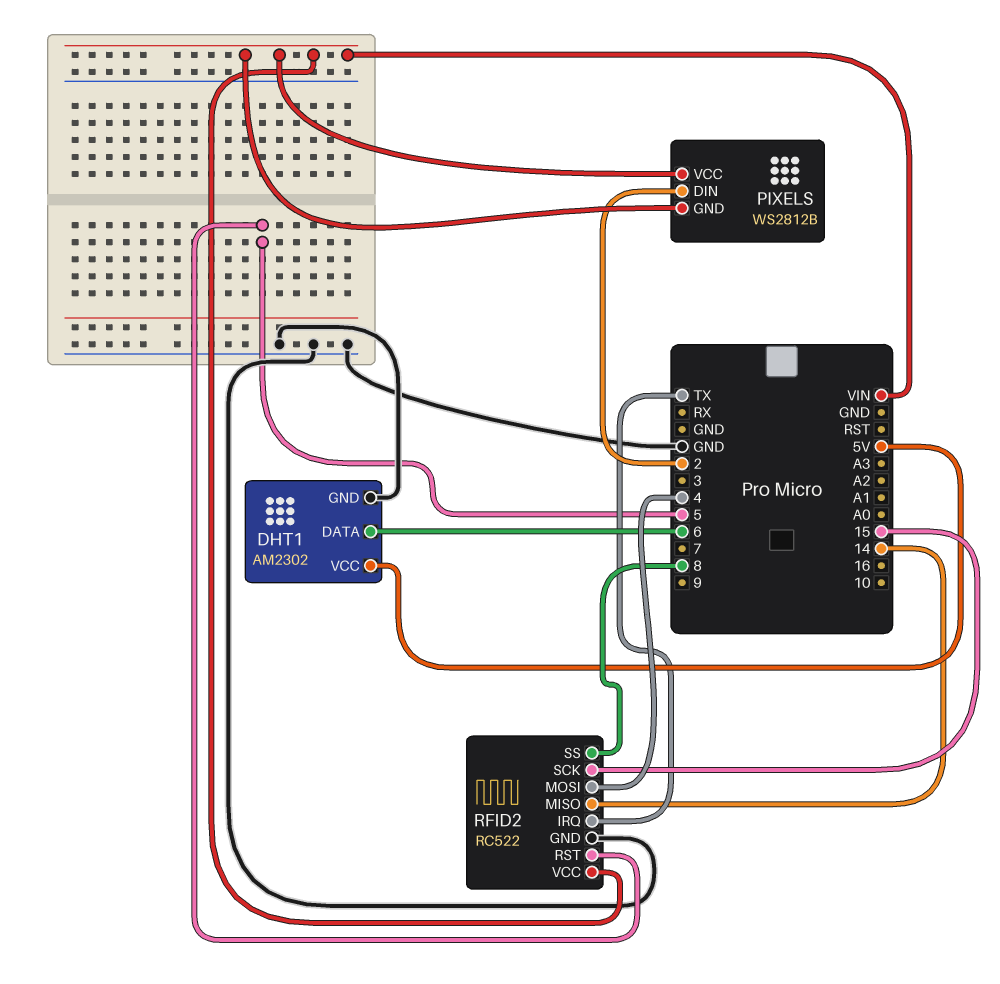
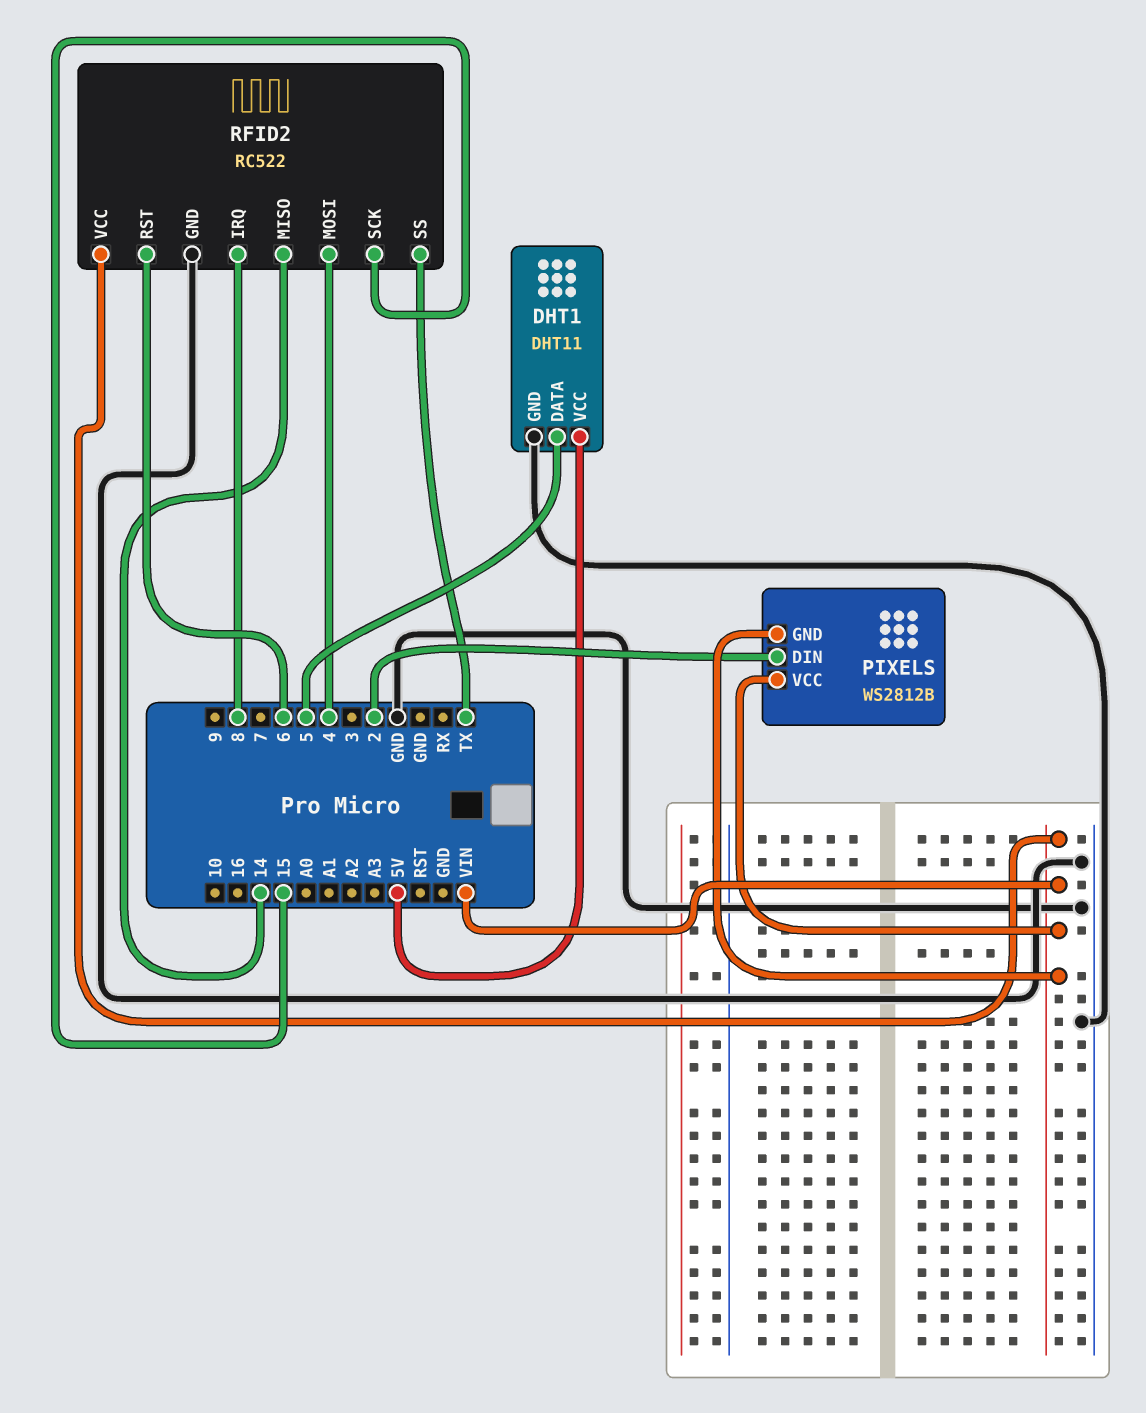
DHT1: AM2302 -> DHT11
DHT1 pin DATA: 6 -> 5
RFID2 pin IRQ: TX -> 8
RFID2 pin RST: 5 -> 6
RFID2 pin SS: 8 -> TX

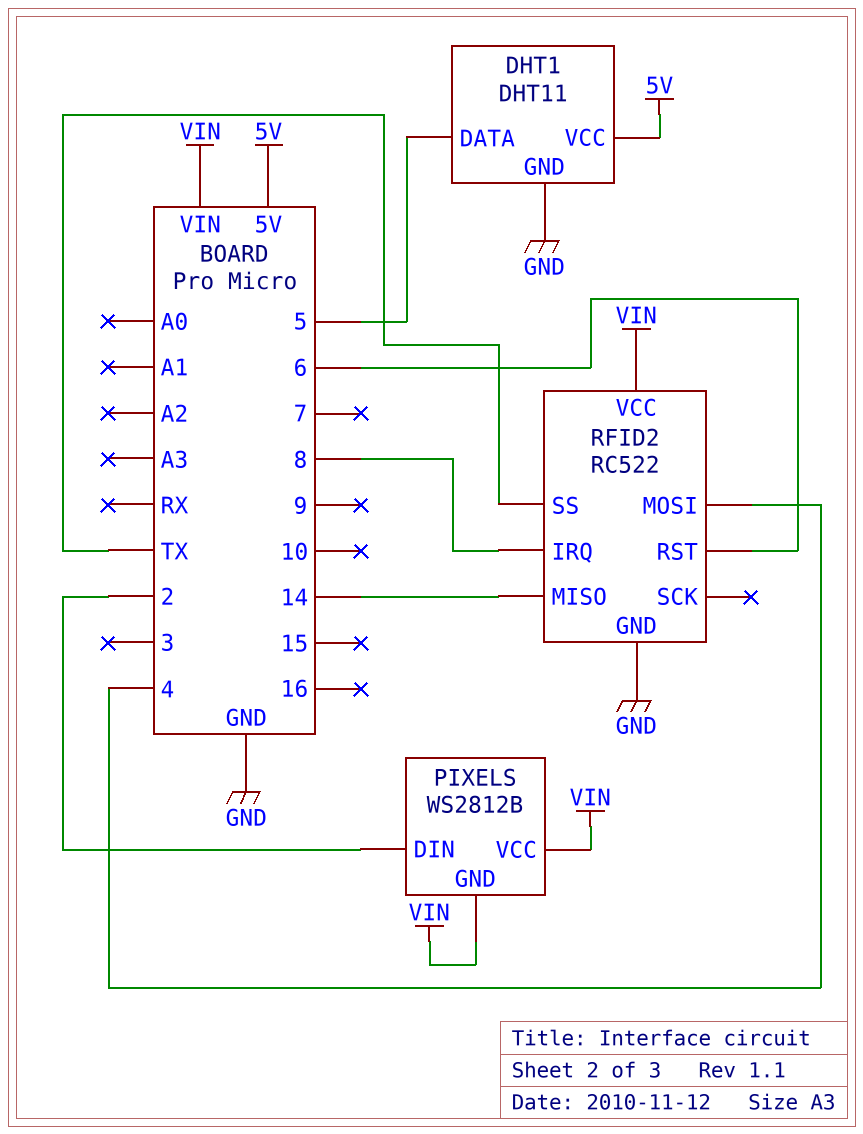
RFID2 pin SCK: 15 -> none

